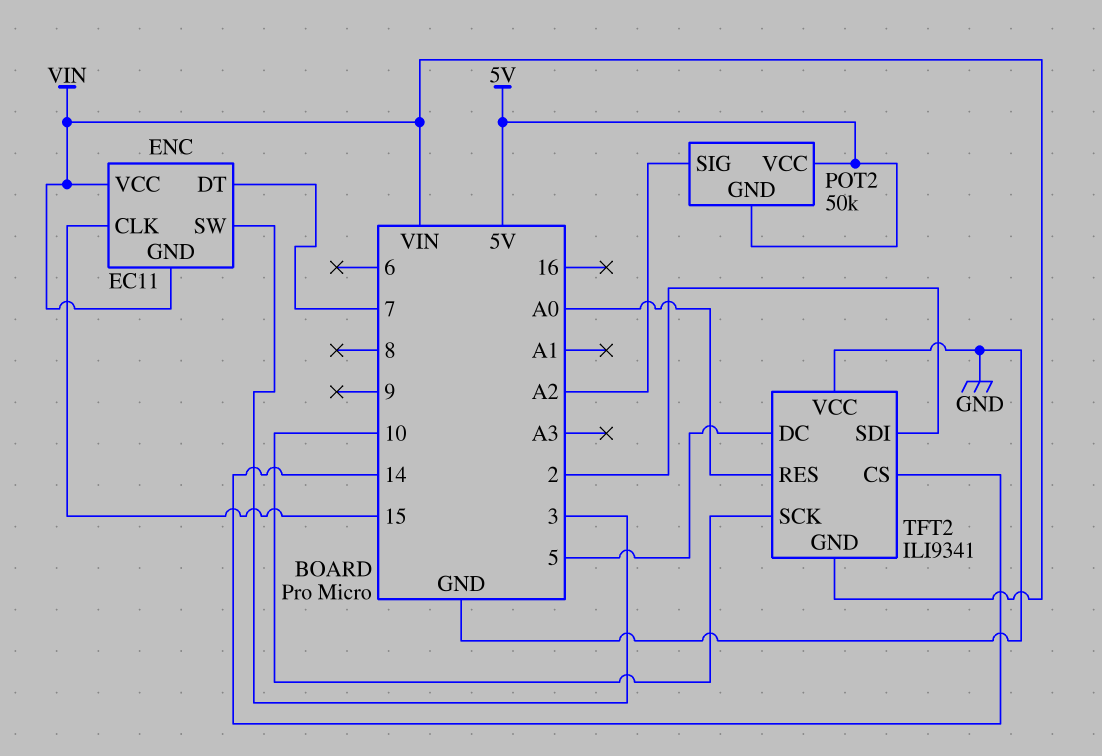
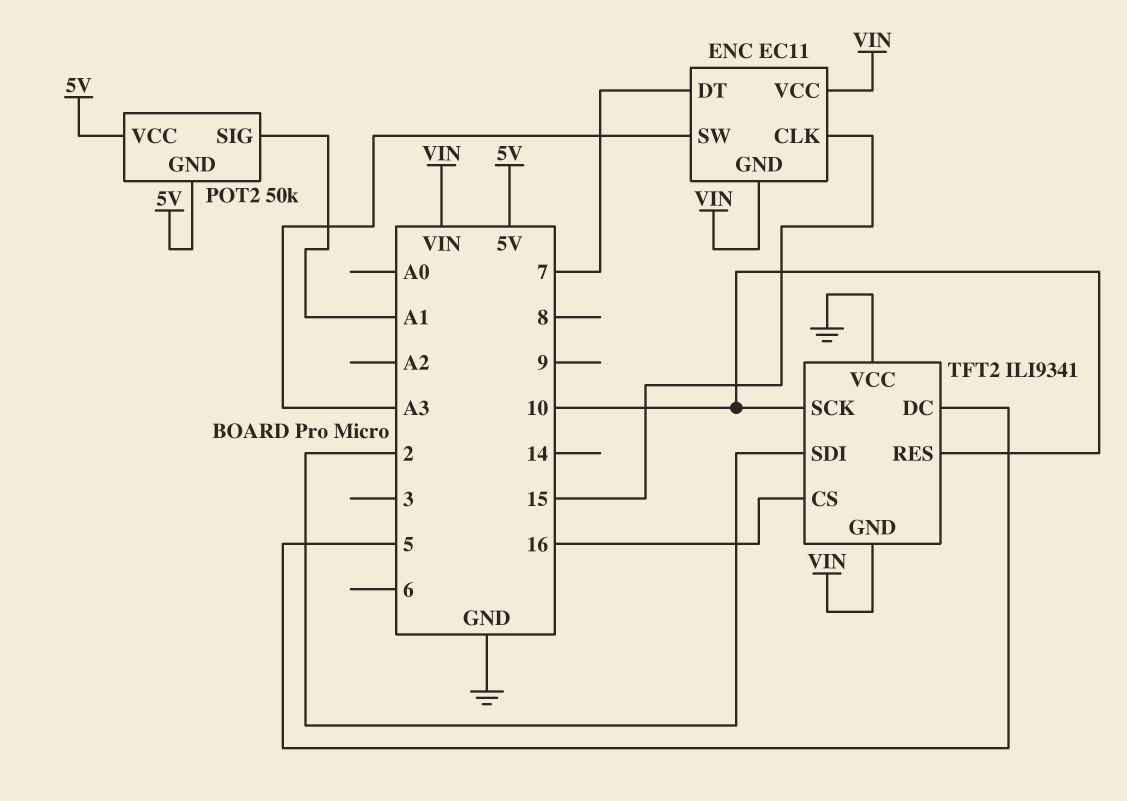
ENC pin SW: 3 -> A3
POT2 pin SIG: A2 -> A1
TFT2 pin CS: 14 -> 16
TFT2 pin RES: A0 -> 10

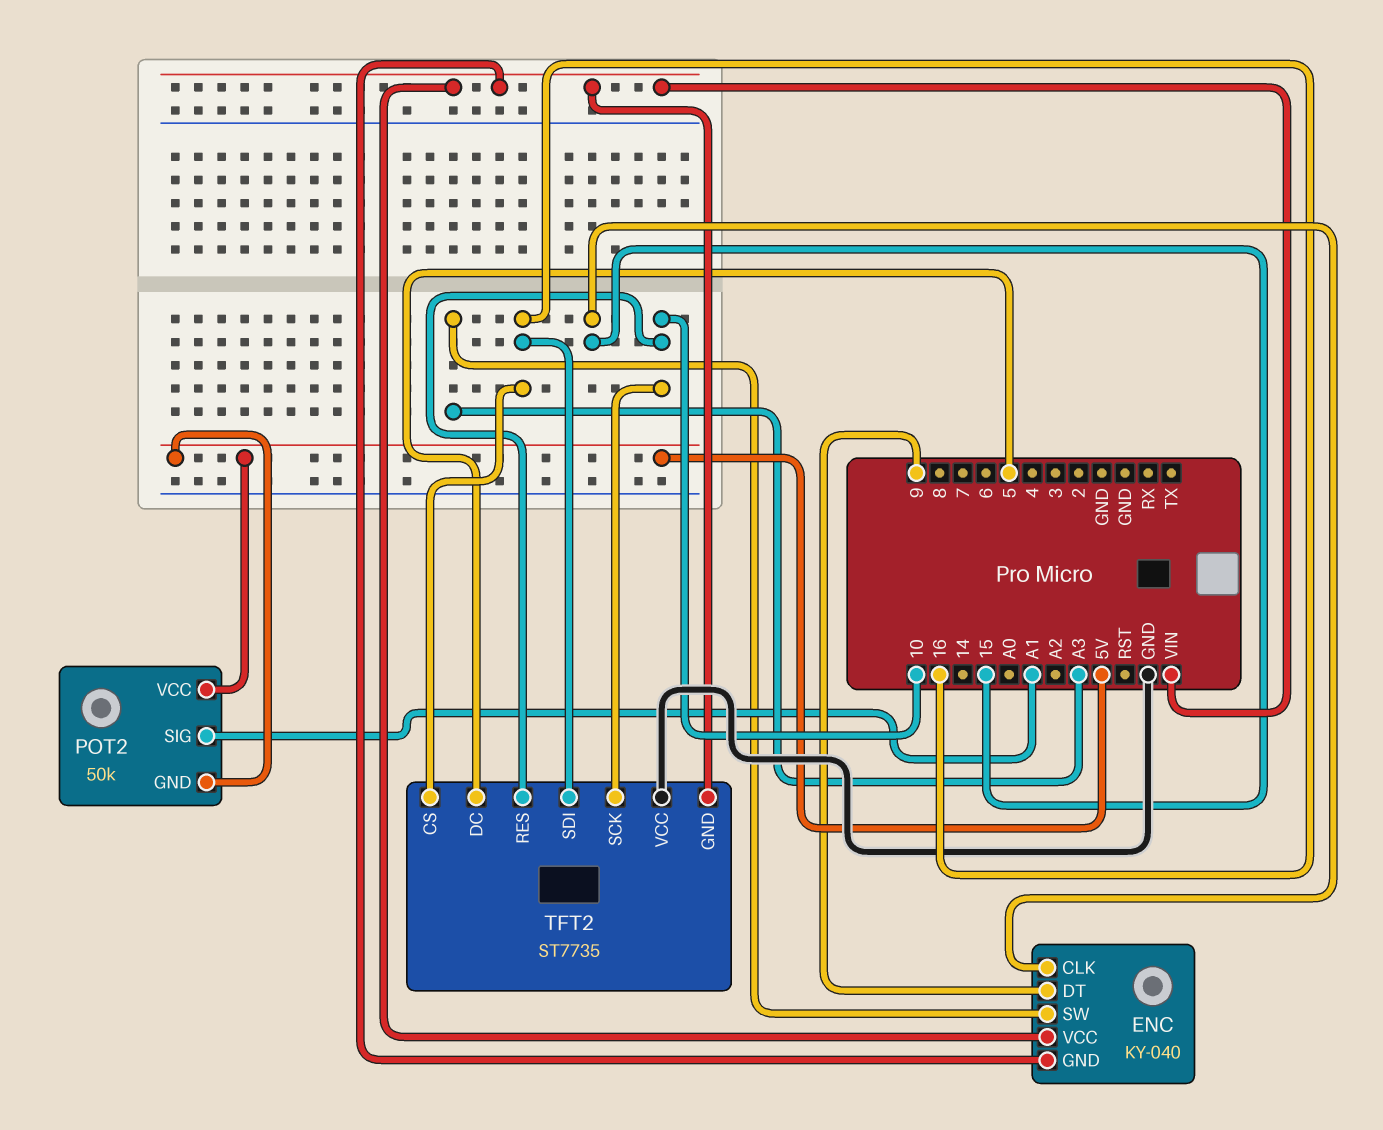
ENC: EC11 -> KY-040
ENC pin DT: 7 -> 9
TFT2: ILI9341 -> ST7735
TFT2 pin SDI: 2 -> 16

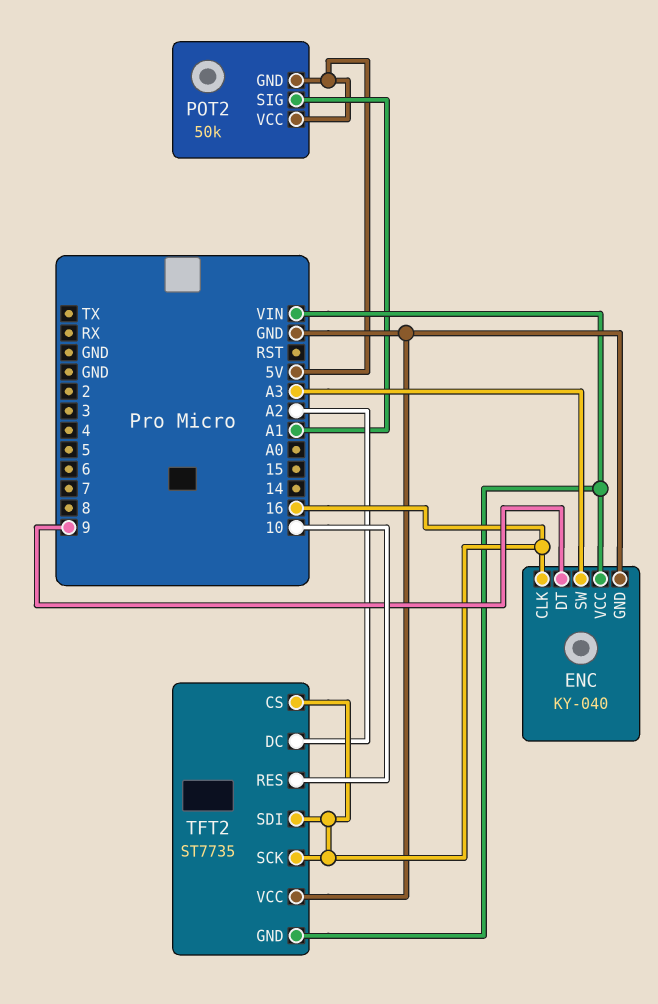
ENC pin CLK: 15 -> 16
ENC pin GND: VIN -> GND
TFT2 pin DC: 5 -> A2
TFT2 pin SCK: 10 -> 16

